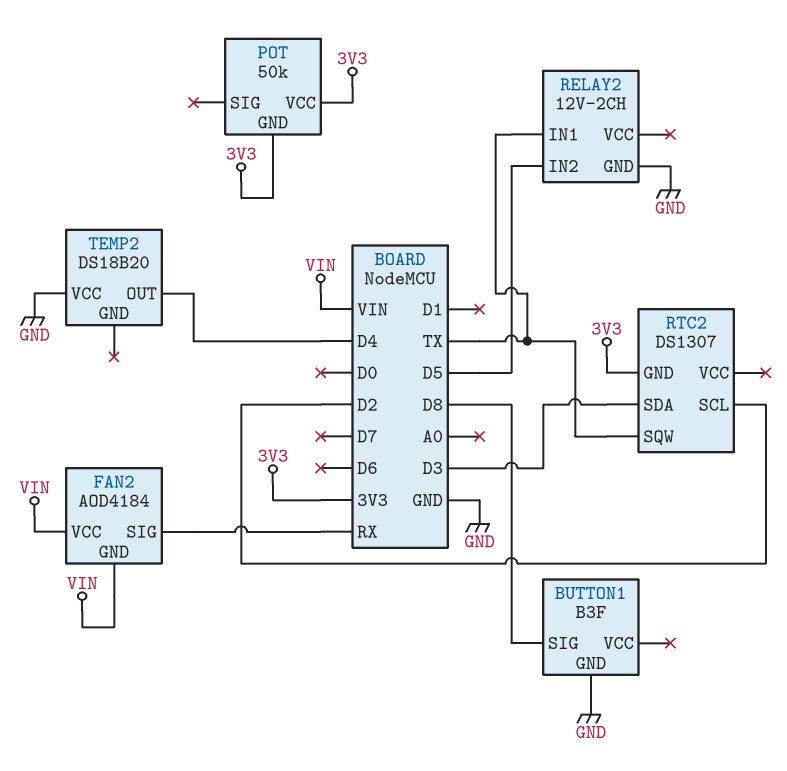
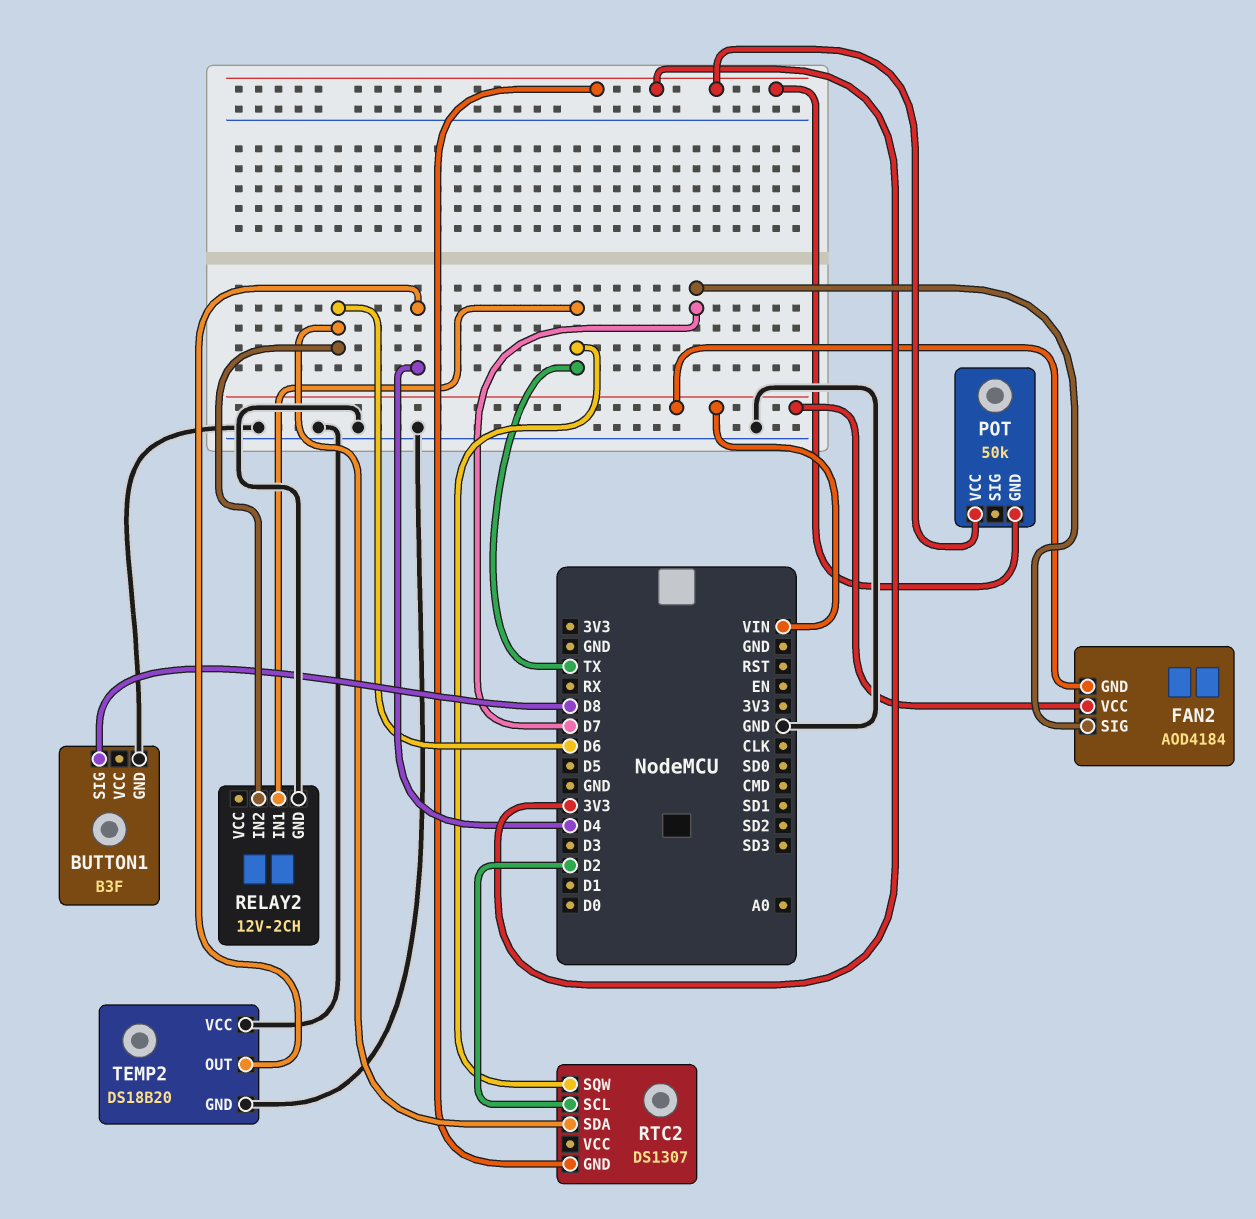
FAN2 pin SIG: RX -> D7
RELAY2 pin IN2: D5 -> D6
RTC2 pin SDA: D3 -> D6
TEMP2 pin GND: none -> GND

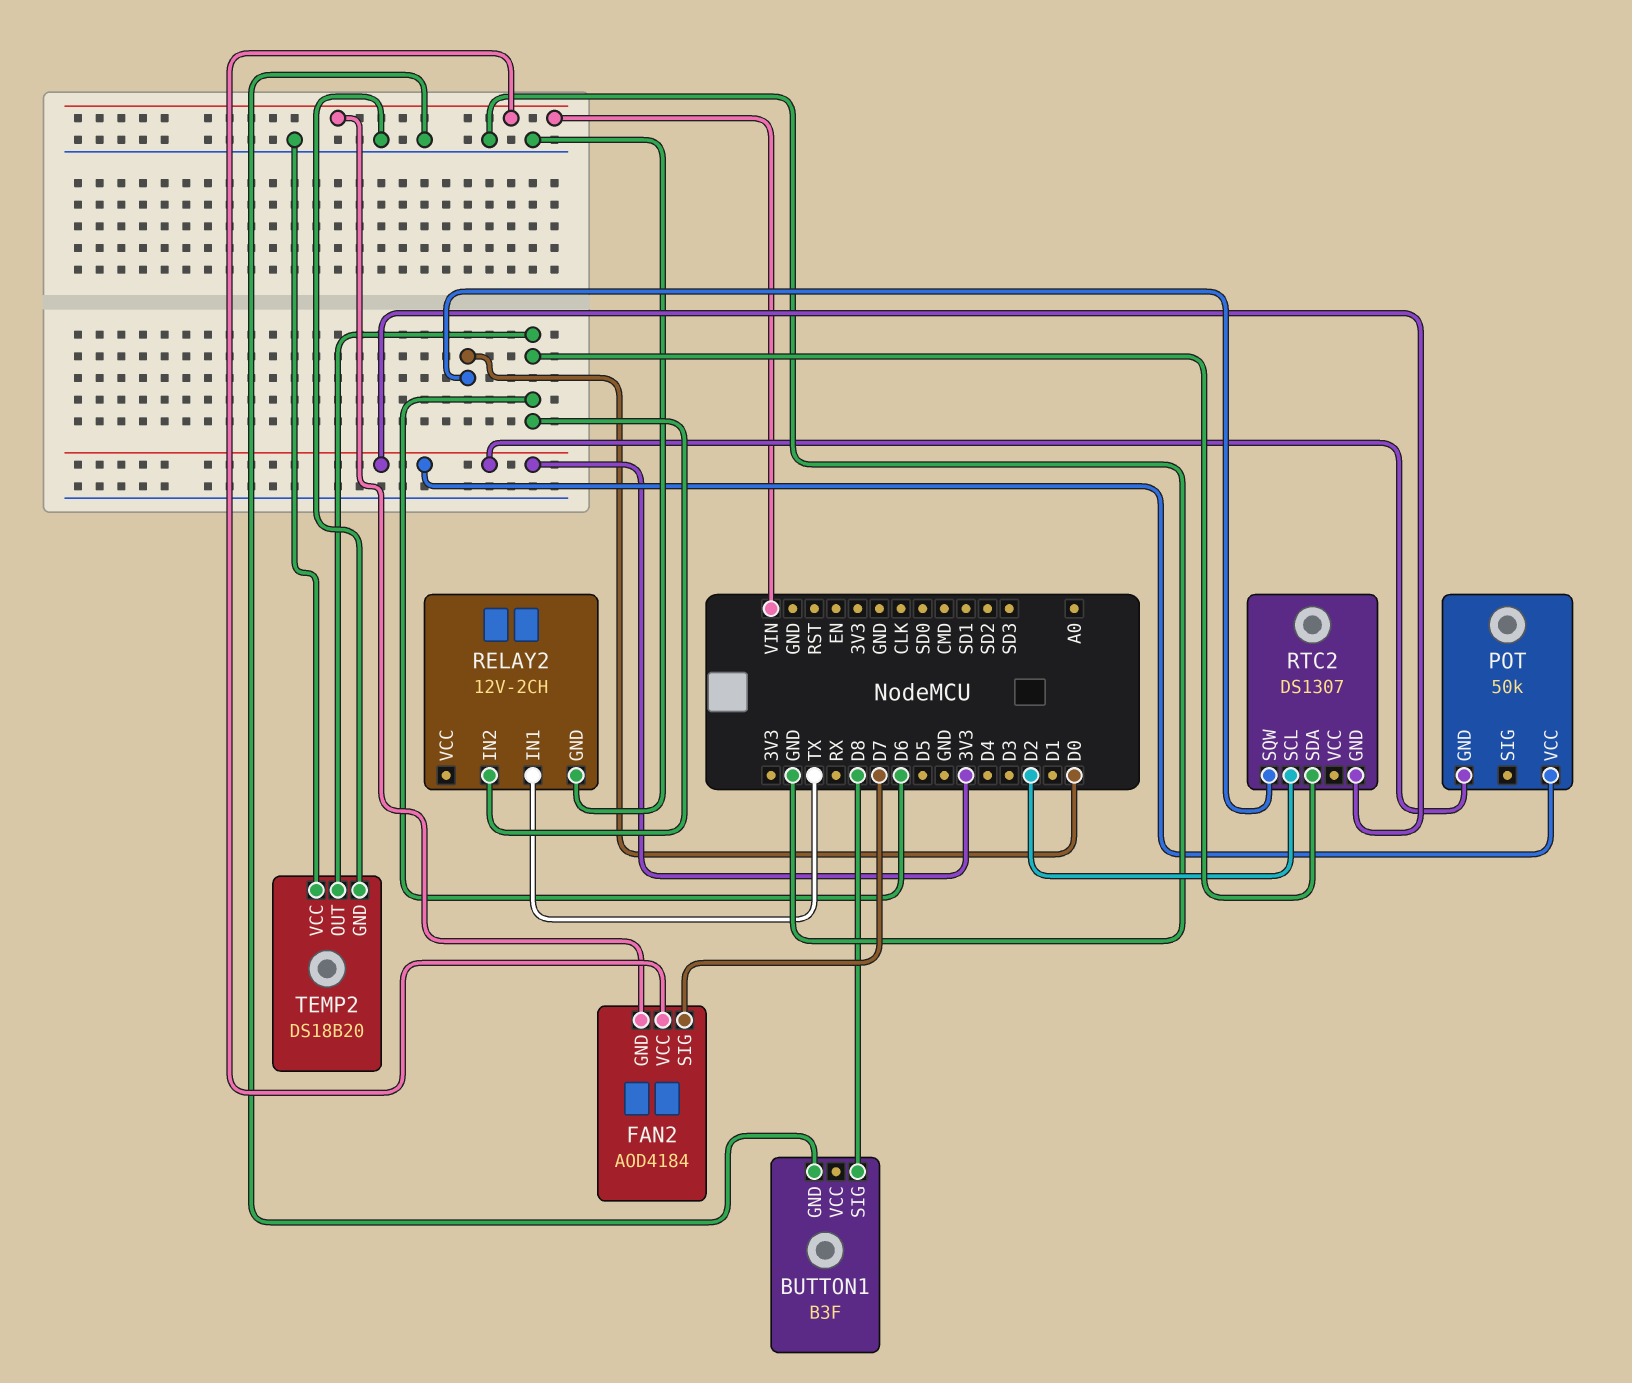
RTC2 pin SQW: TX -> D0
TEMP2 pin OUT: D4 -> D6

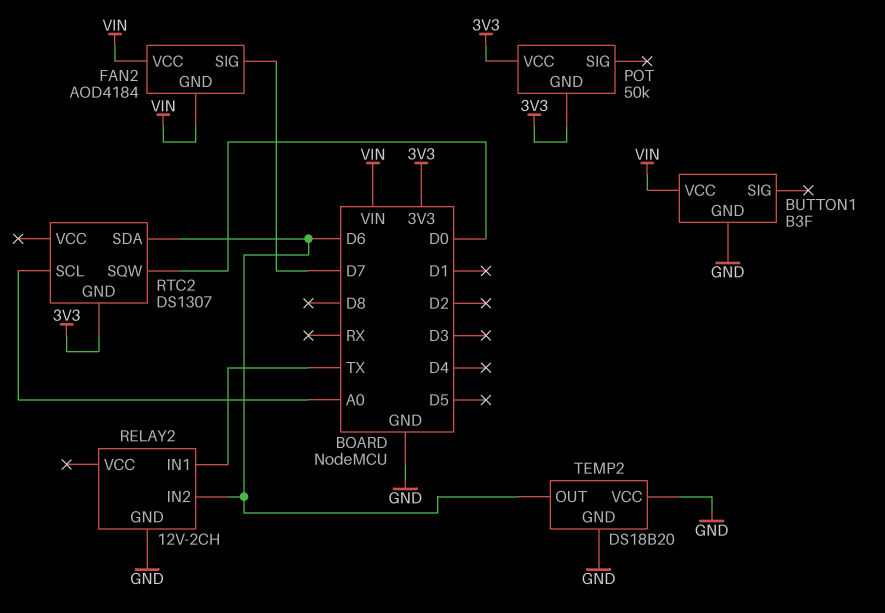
BUTTON1 pin SIG: D8 -> none
BUTTON1 pin VCC: none -> VIN
RTC2 pin SCL: D2 -> A0

